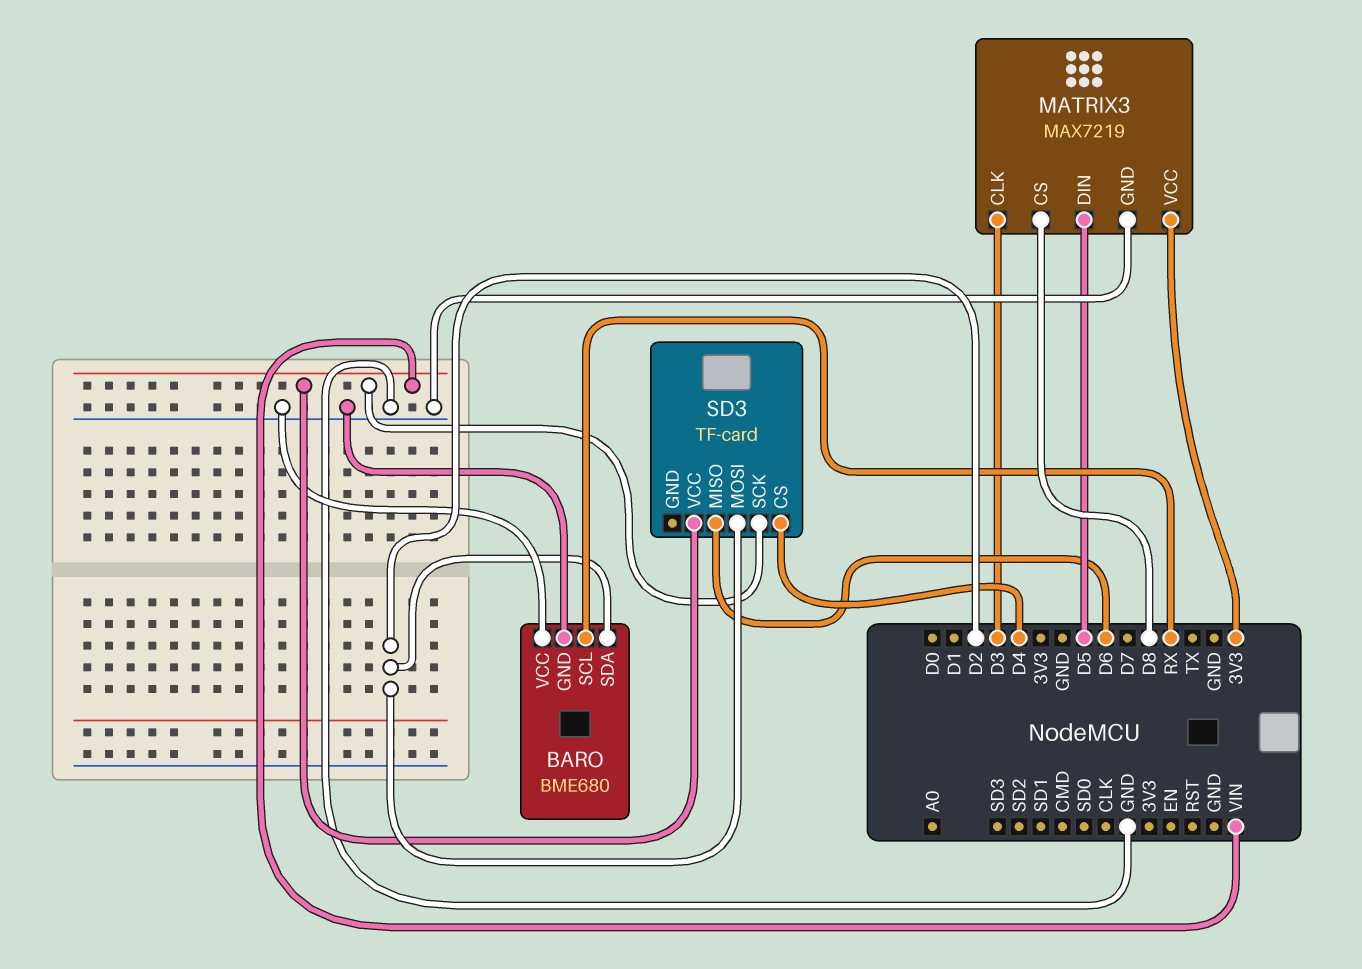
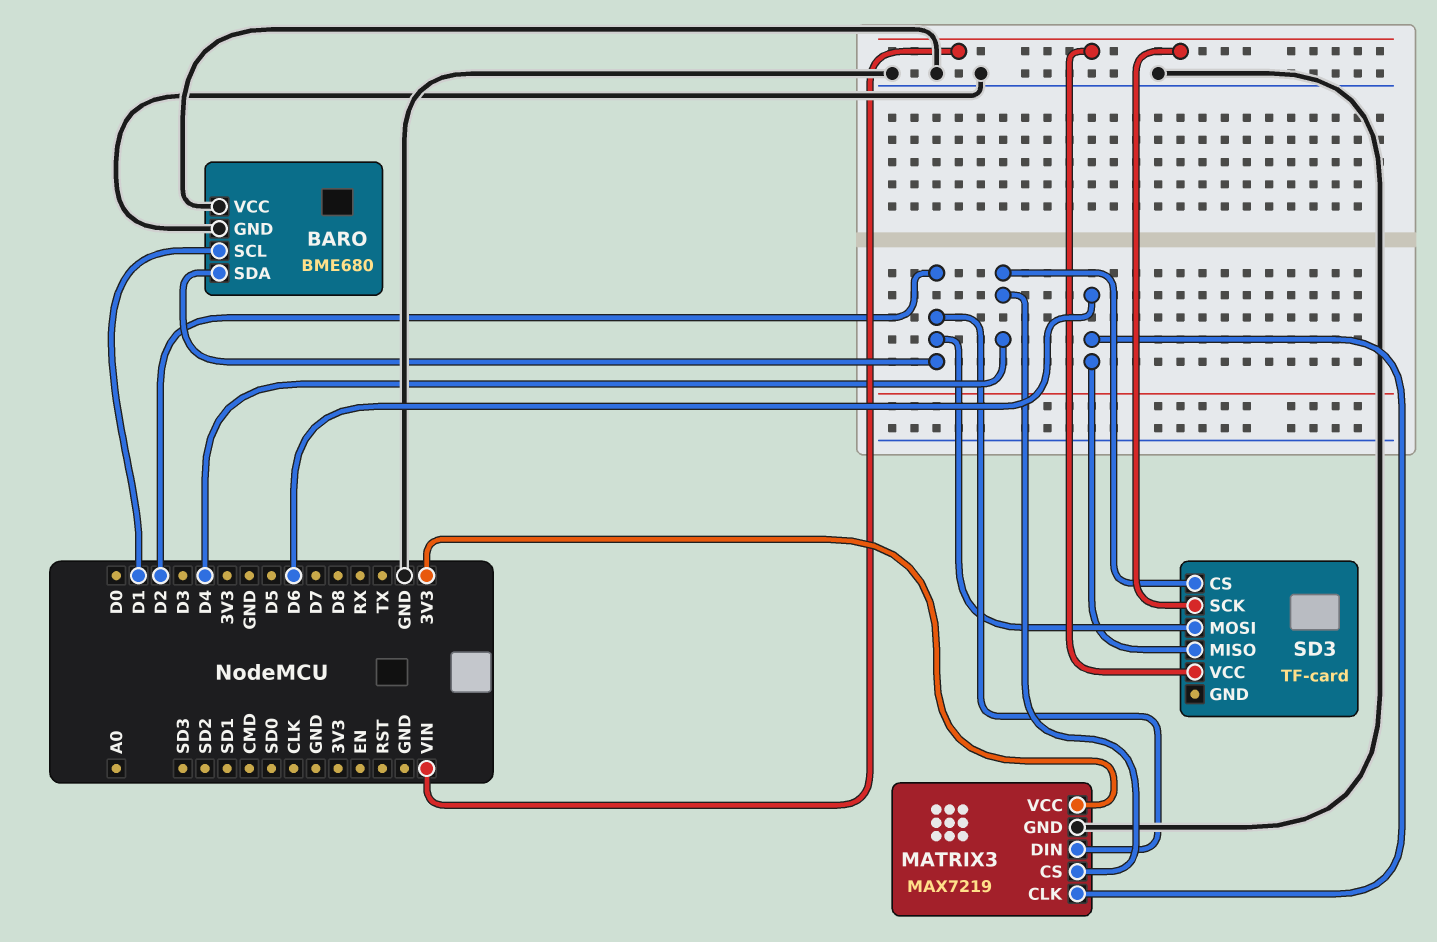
BARO pin SCL: RX -> D1
MATRIX3 pin CLK: D3 -> D6
MATRIX3 pin CS: D8 -> D4
MATRIX3 pin DIN: D5 -> D2

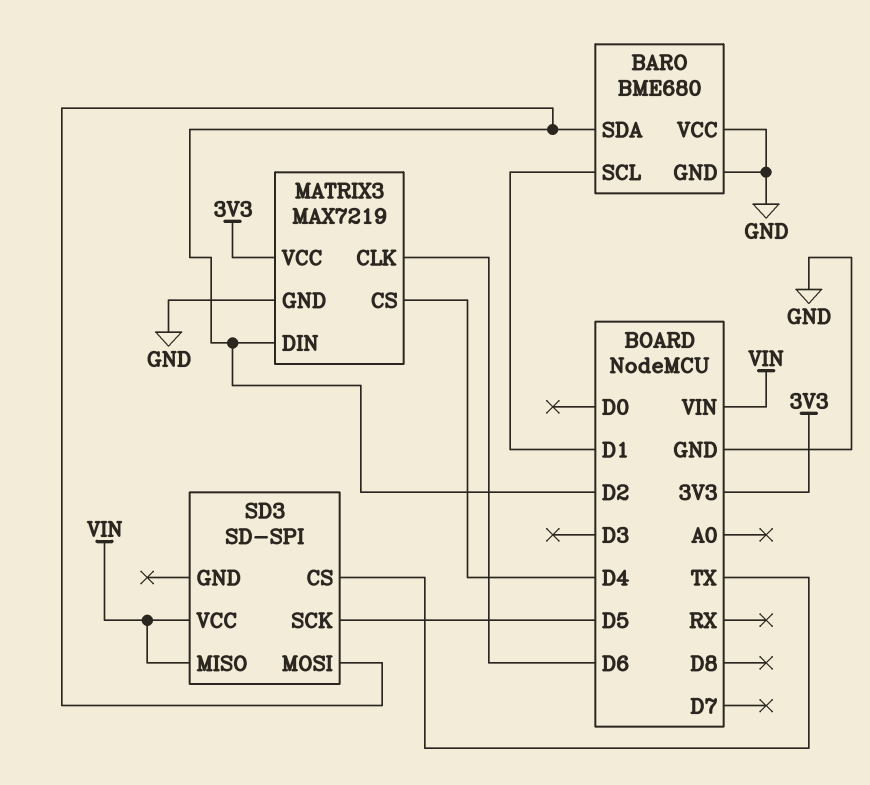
SD3: TF-card -> SD-SPI
SD3 pin CS: D4 -> TX
SD3 pin MISO: D6 -> VIN
SD3 pin SCK: VIN -> D5

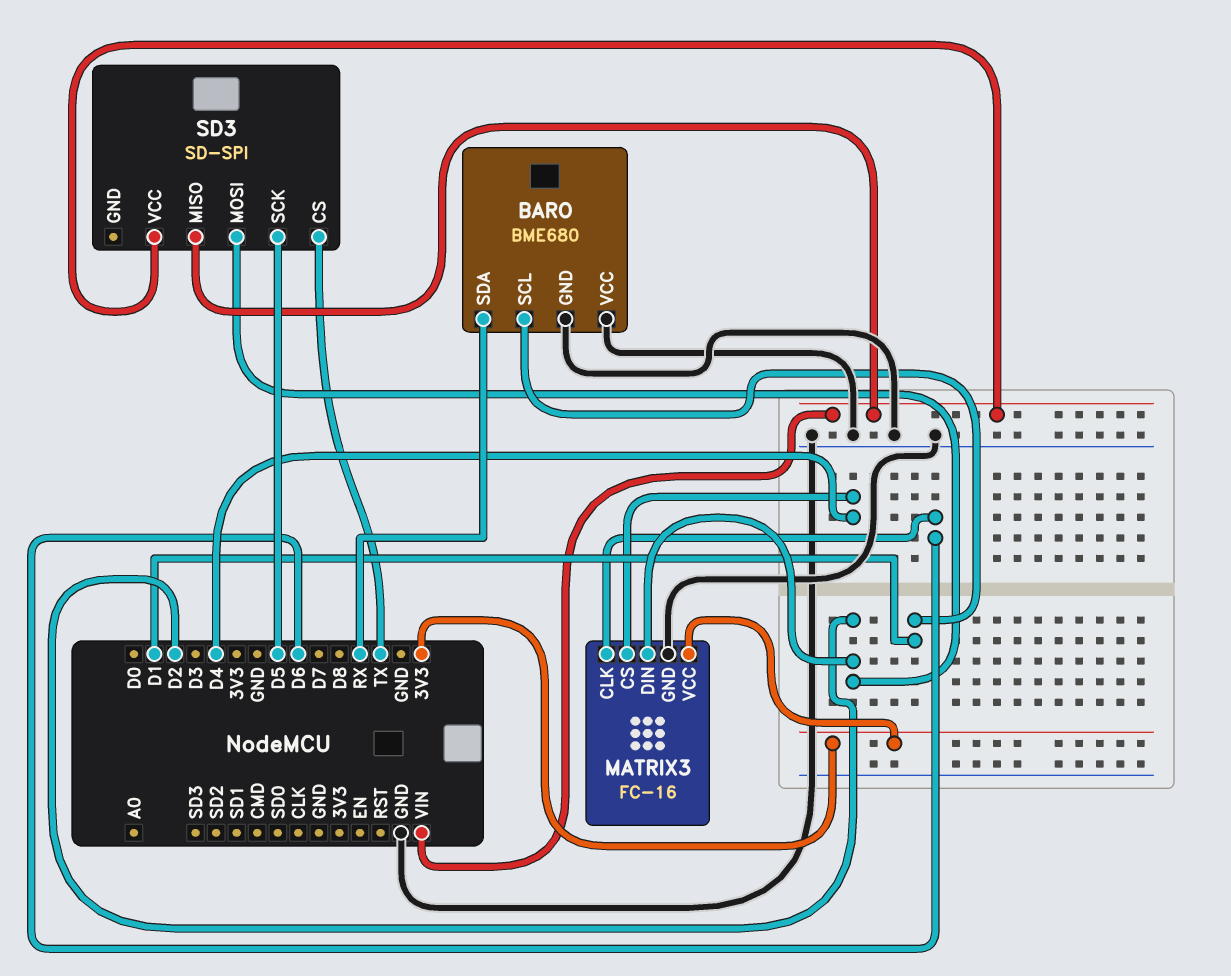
BARO pin SDA: D2 -> RX
MATRIX3: MAX7219 -> FC-16

